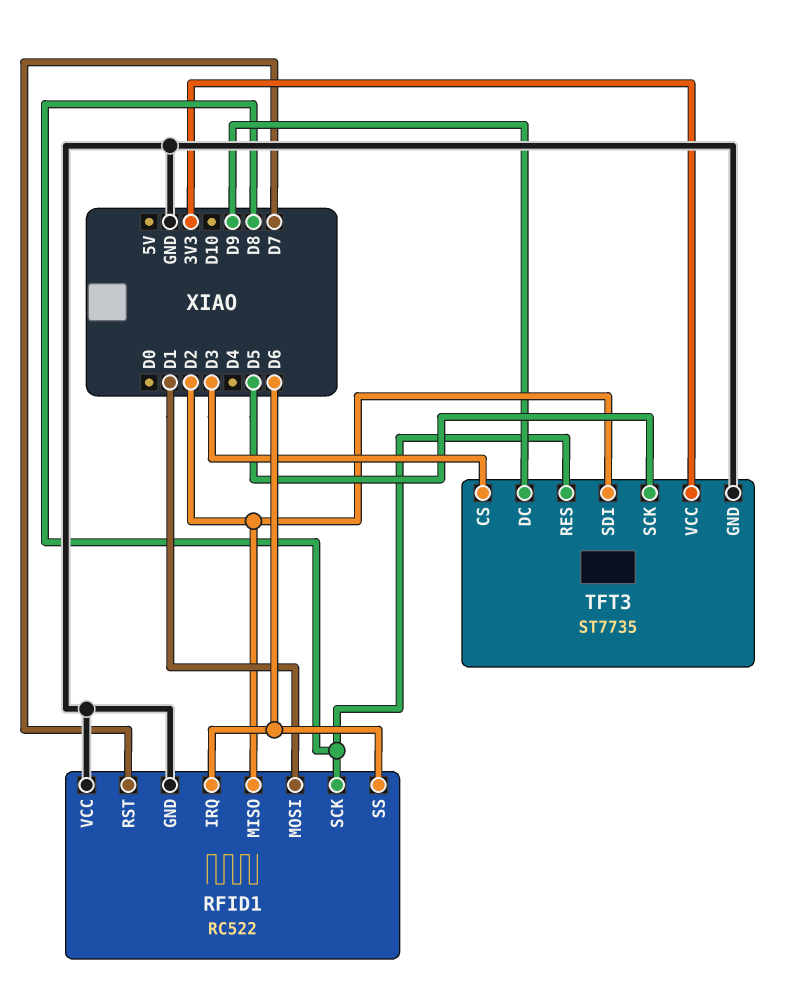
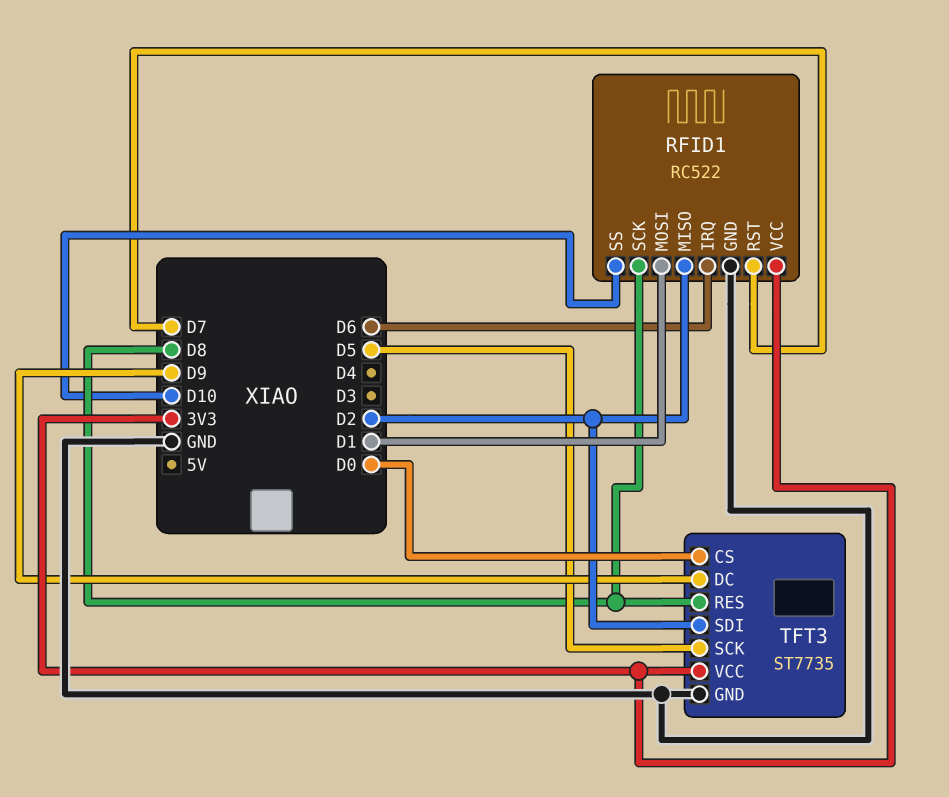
RFID1 pin SS: D6 -> D10
RFID1 pin VCC: GND -> 3V3
TFT3 pin CS: D3 -> D0

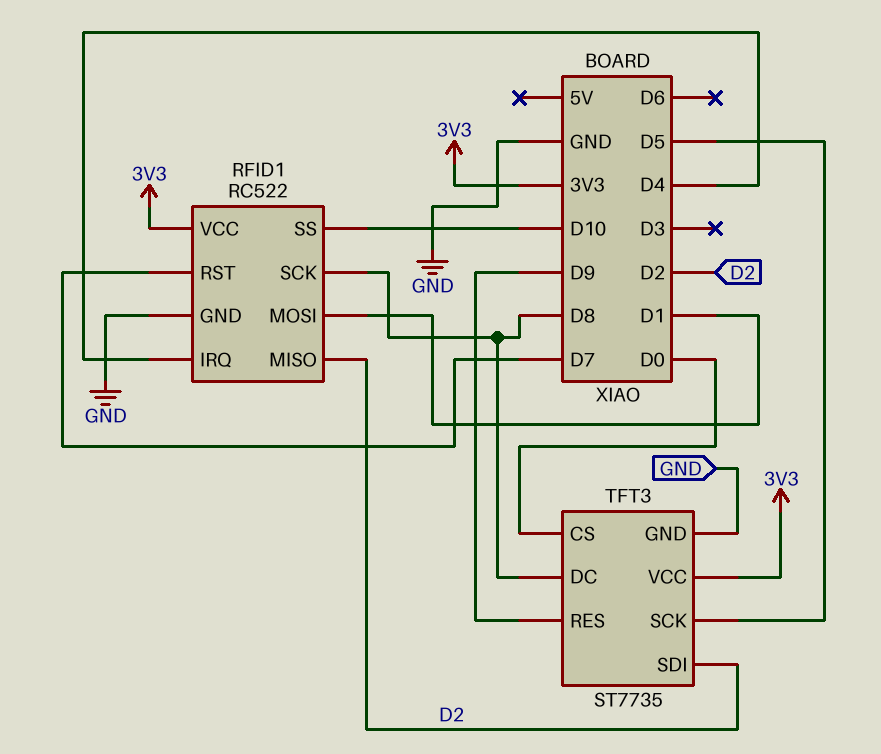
RFID1 pin IRQ: D6 -> D4
TFT3 pin DC: D9 -> D8
TFT3 pin RES: D8 -> D9

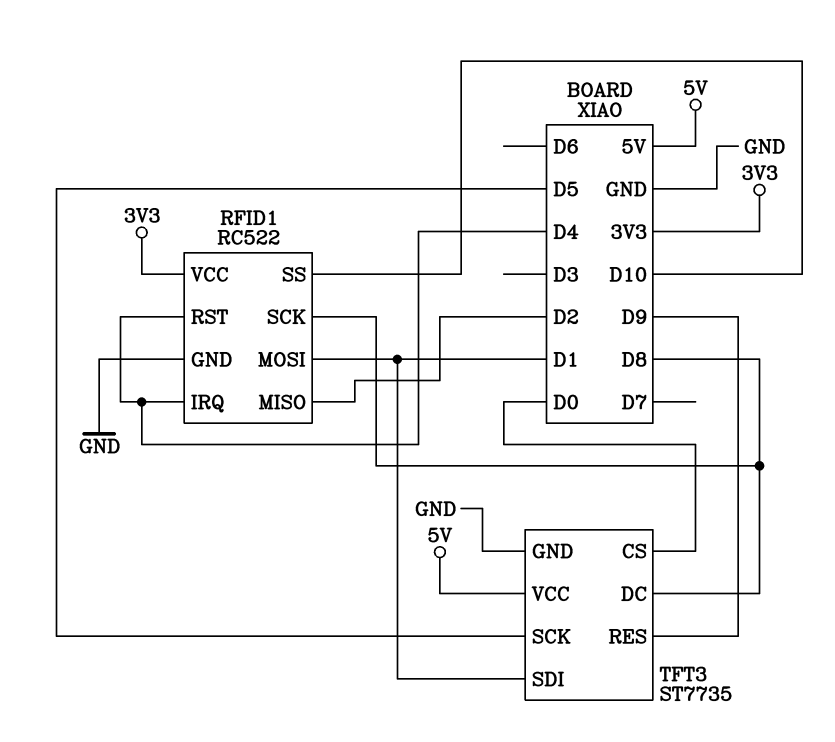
RFID1 pin RST: D7 -> D4
TFT3 pin SDI: D2 -> D1
TFT3 pin VCC: 3V3 -> 5V

